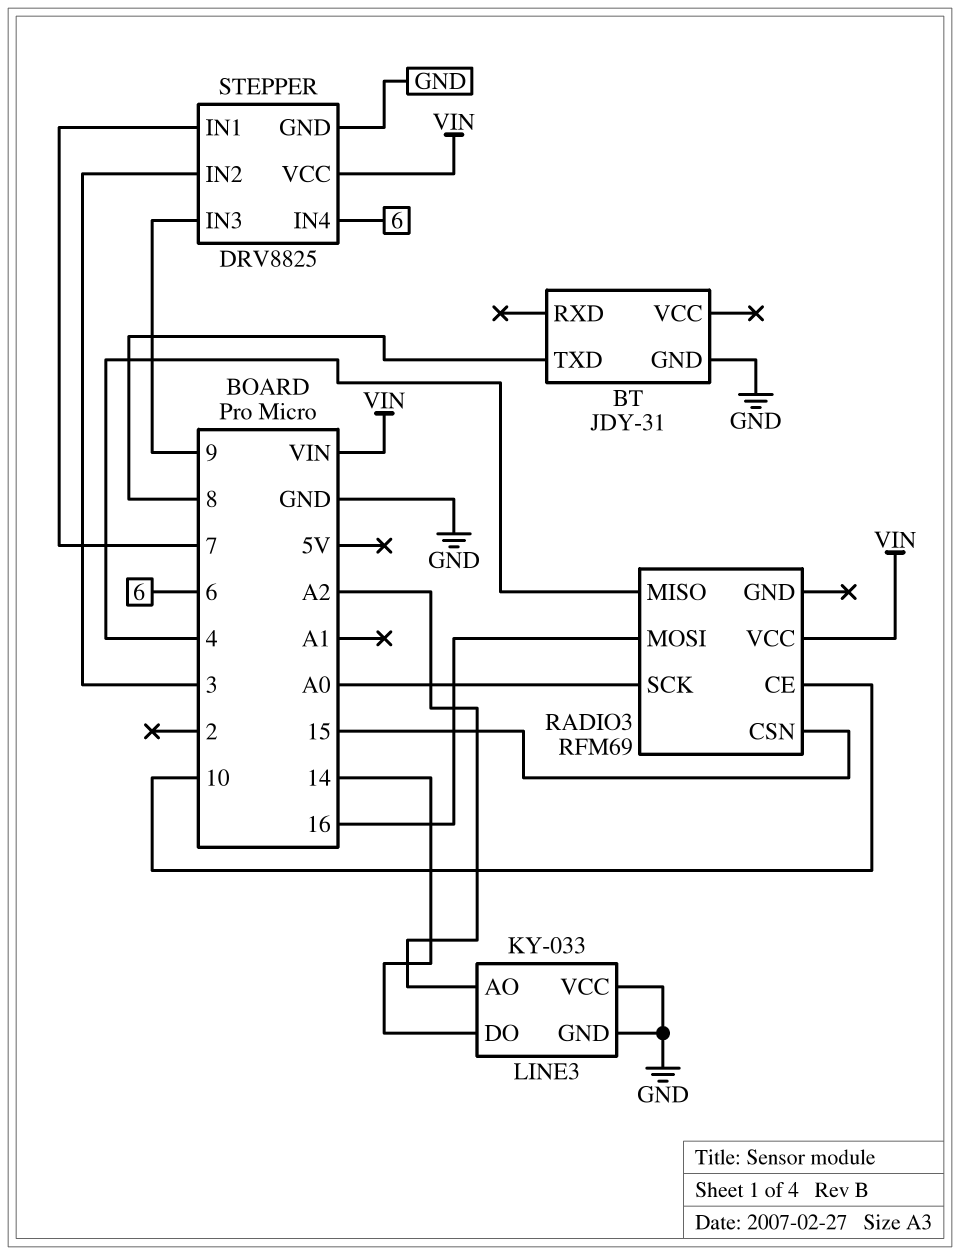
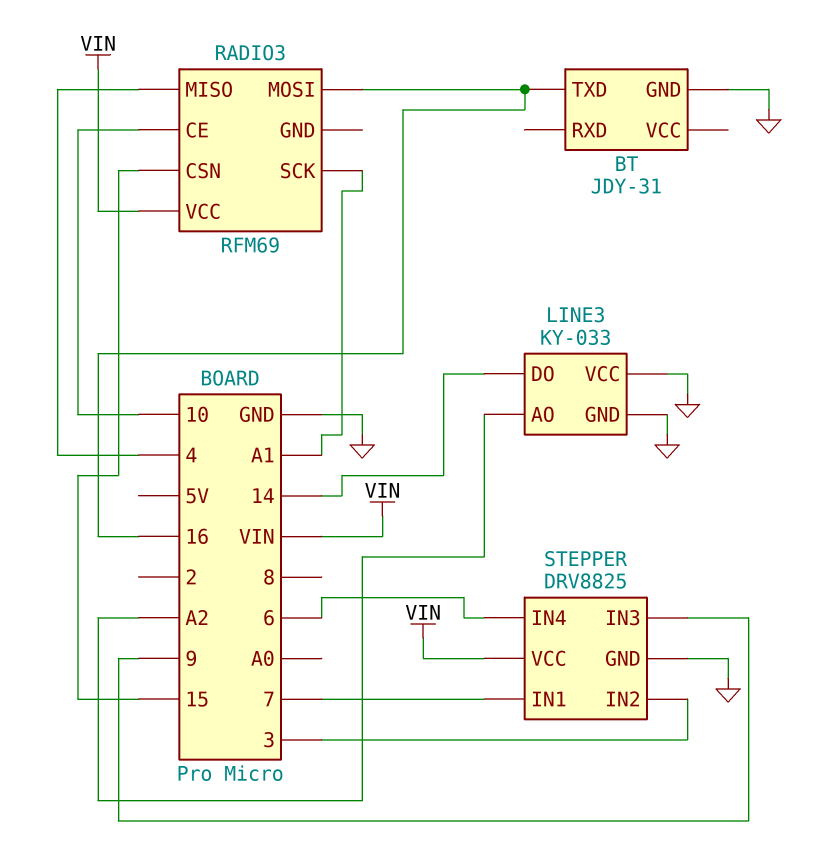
BT pin TXD: 8 -> 16
RADIO3 pin SCK: A0 -> A1

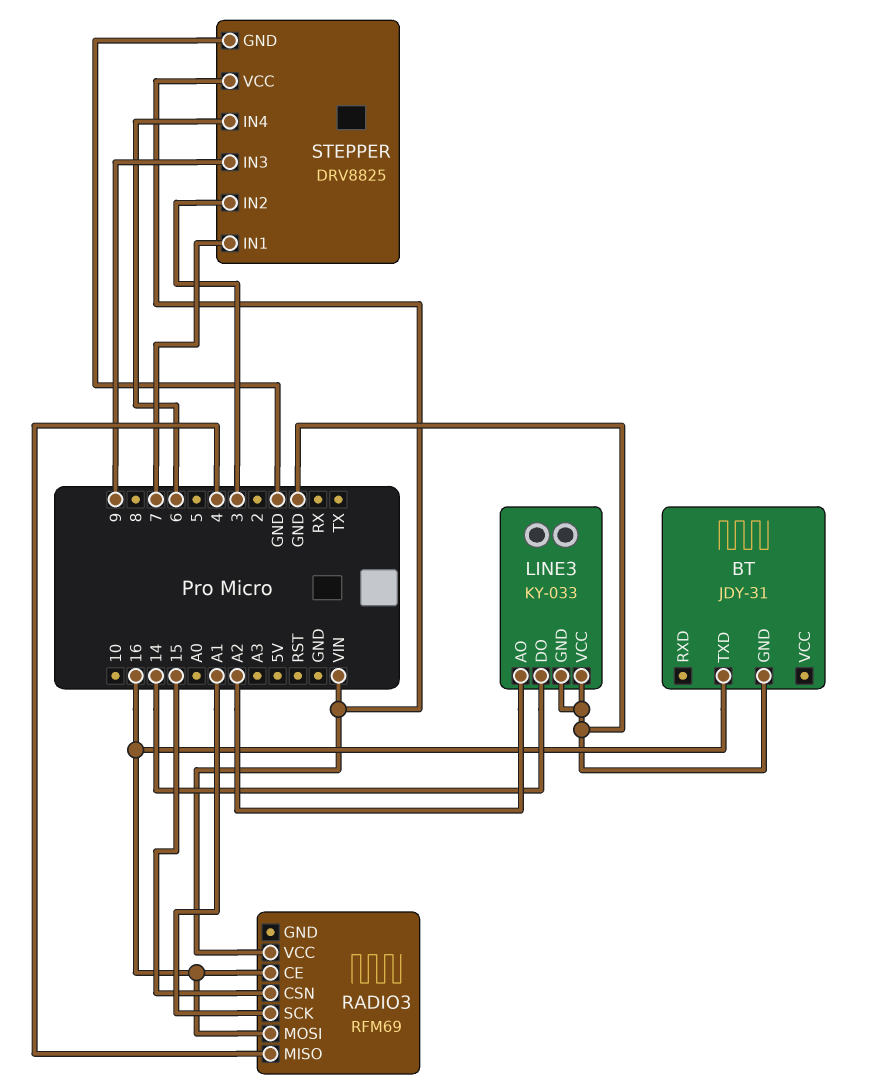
RADIO3 pin CE: 10 -> 16

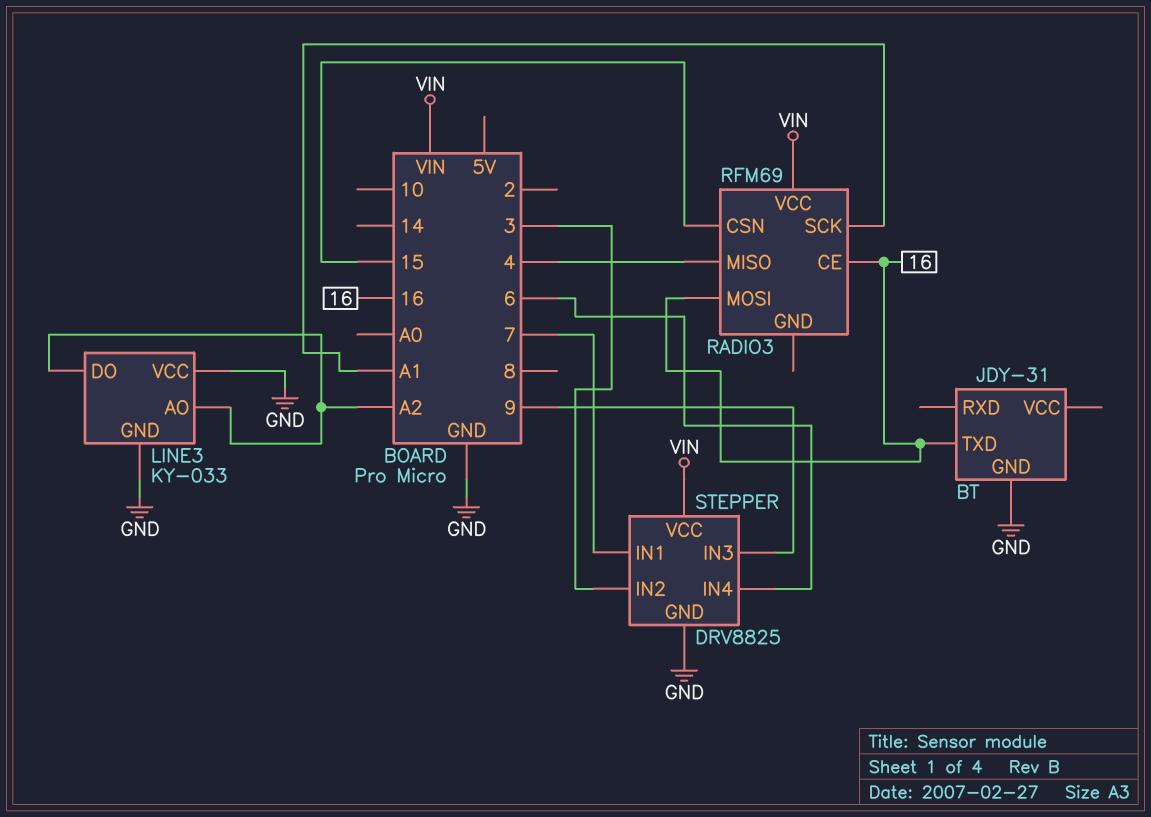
LINE3 pin DO: 14 -> A2

